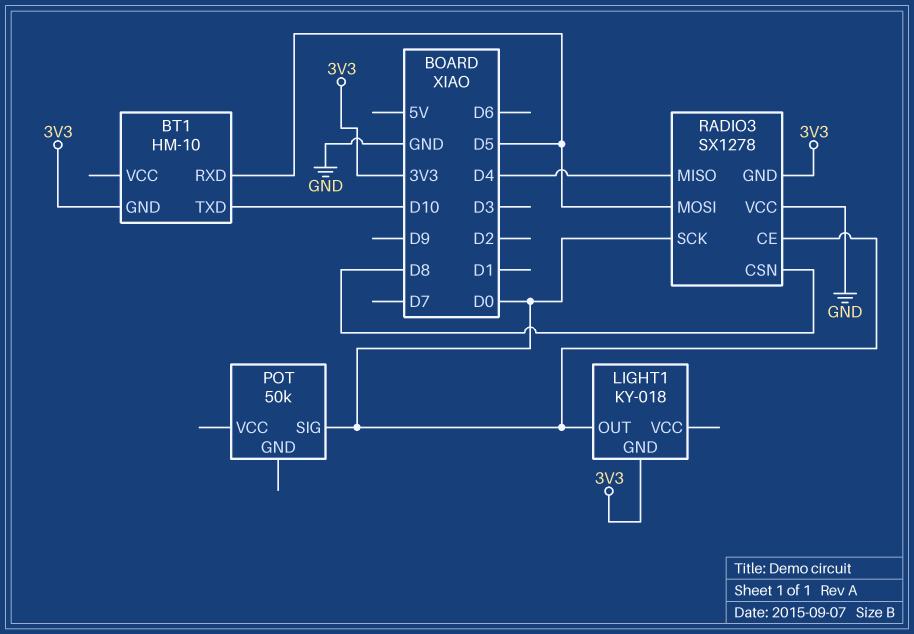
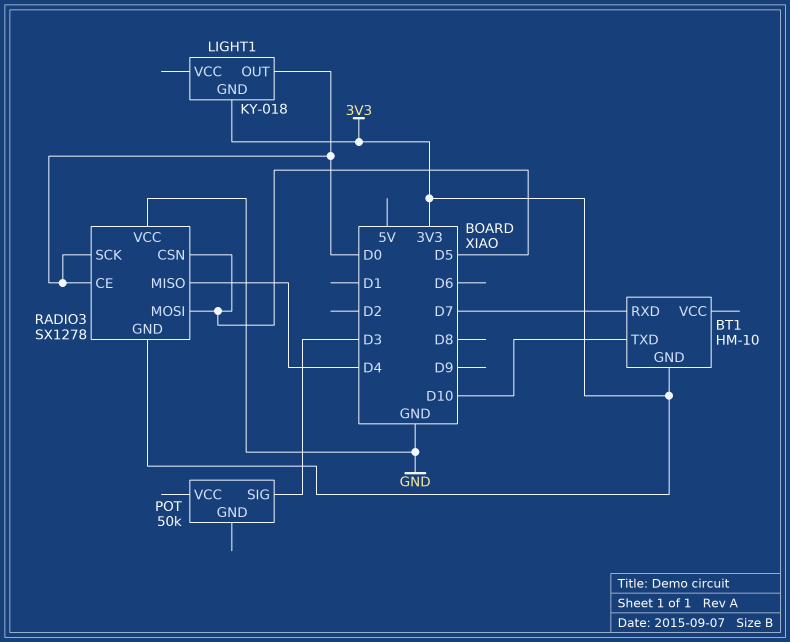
BT1 pin RXD: D5 -> D7
POT pin SIG: D0 -> D3
RADIO3 pin CSN: D8 -> D5

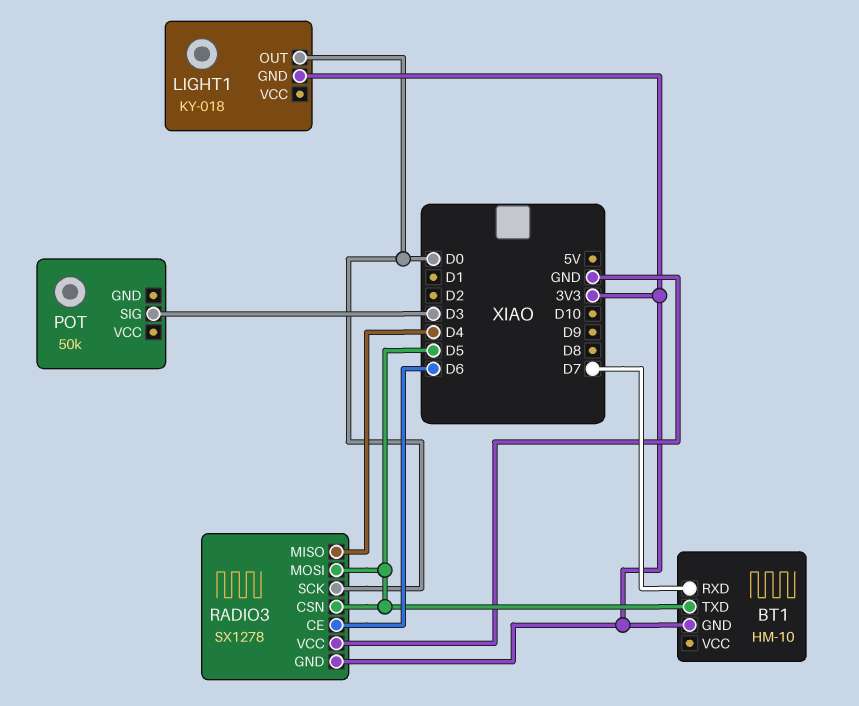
BT1 pin TXD: D10 -> D5
RADIO3 pin CE: D0 -> D6

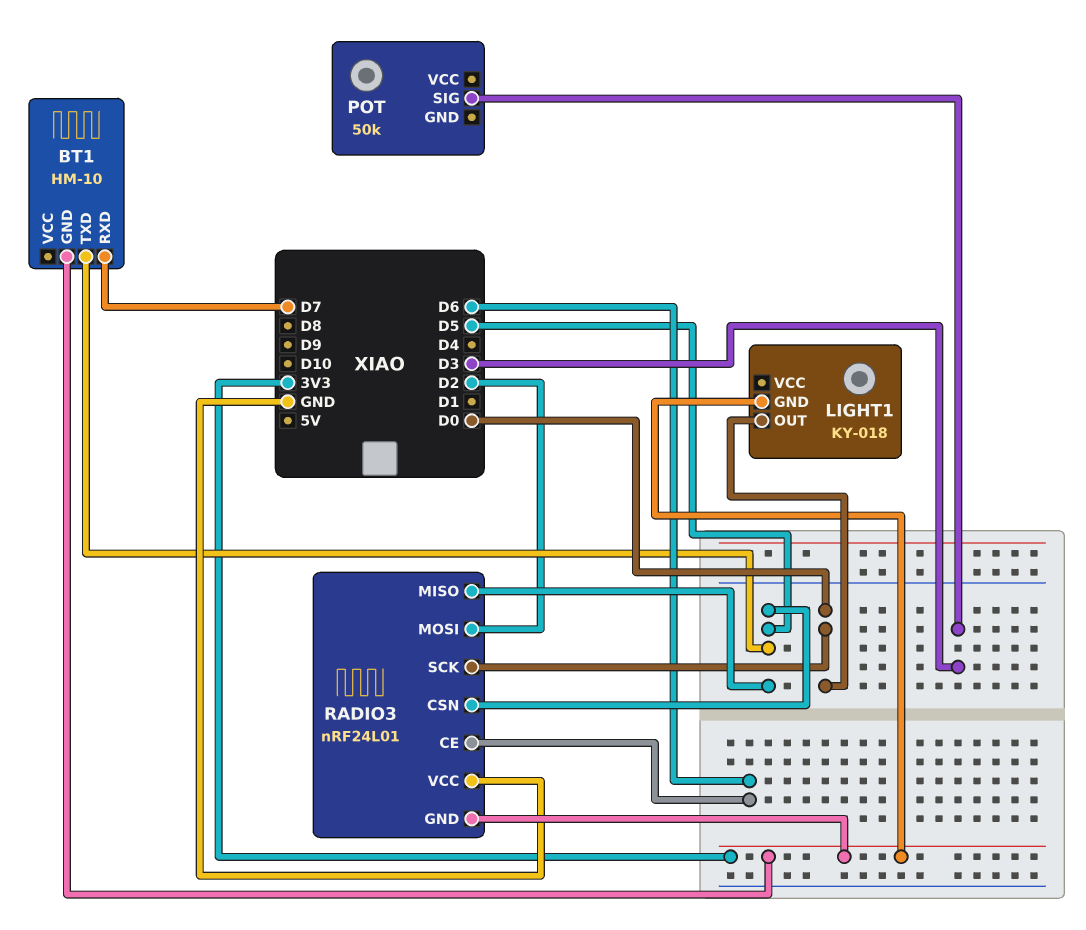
RADIO3: SX1278 -> nRF24L01
RADIO3 pin MISO: D4 -> D5
RADIO3 pin MOSI: D5 -> D2

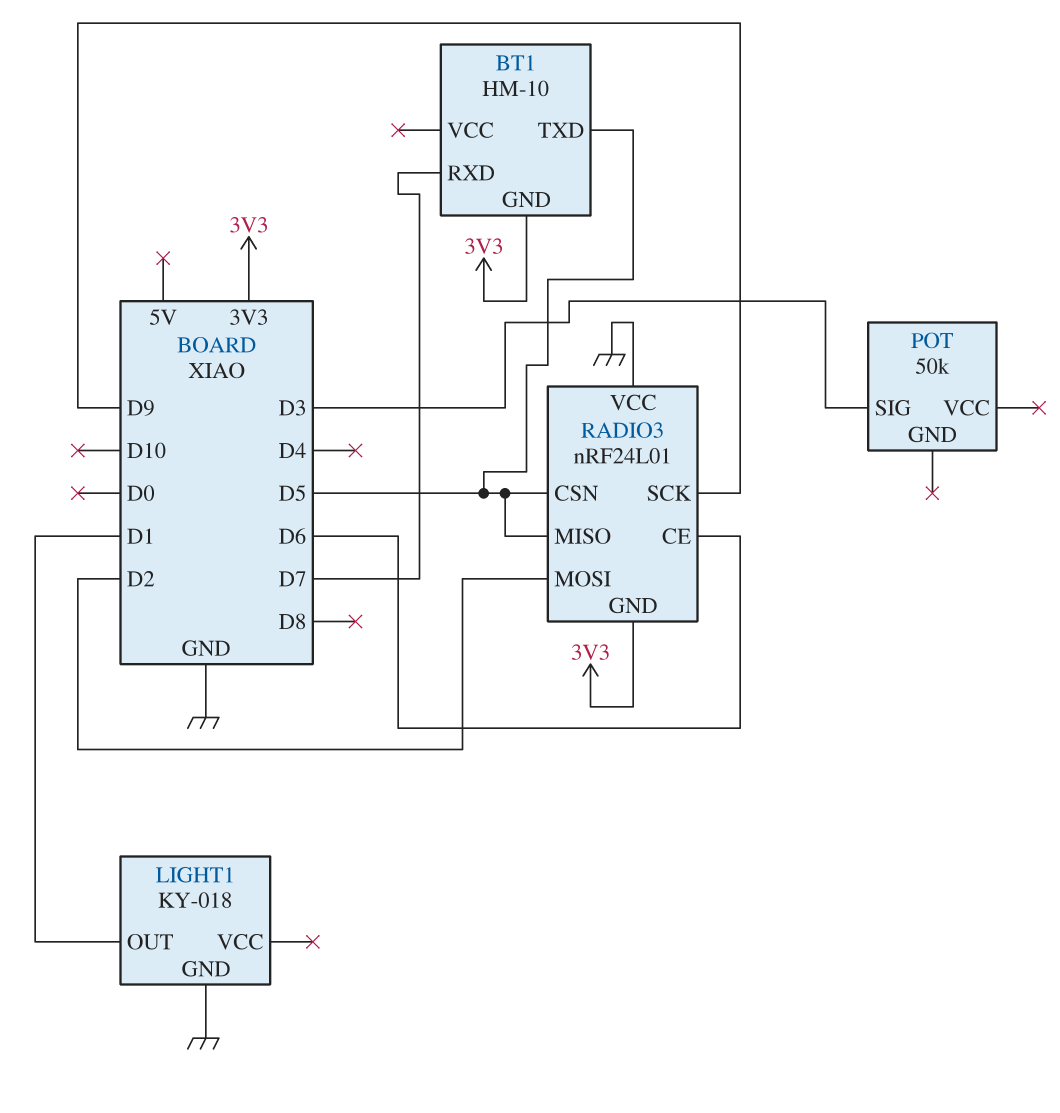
LIGHT1 pin GND: 3V3 -> GND
LIGHT1 pin OUT: D0 -> D1
RADIO3 pin SCK: D0 -> D9

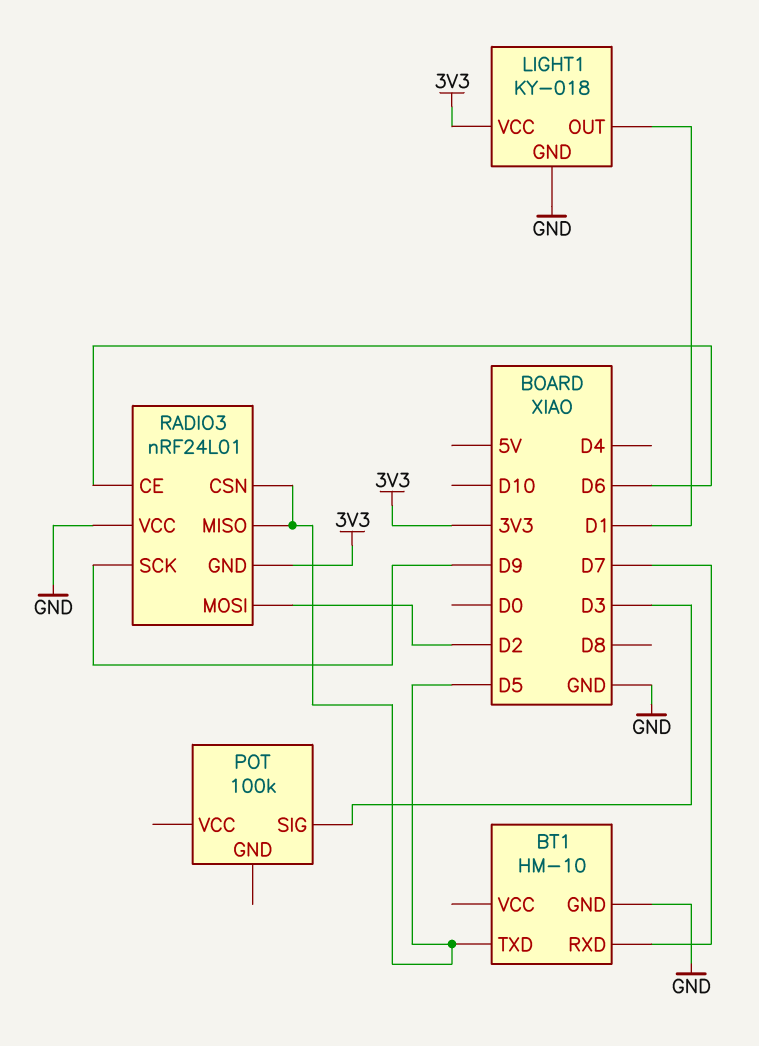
BT1 pin GND: 3V3 -> GND
LIGHT1 pin VCC: none -> 3V3
POT: 50k -> 100k

